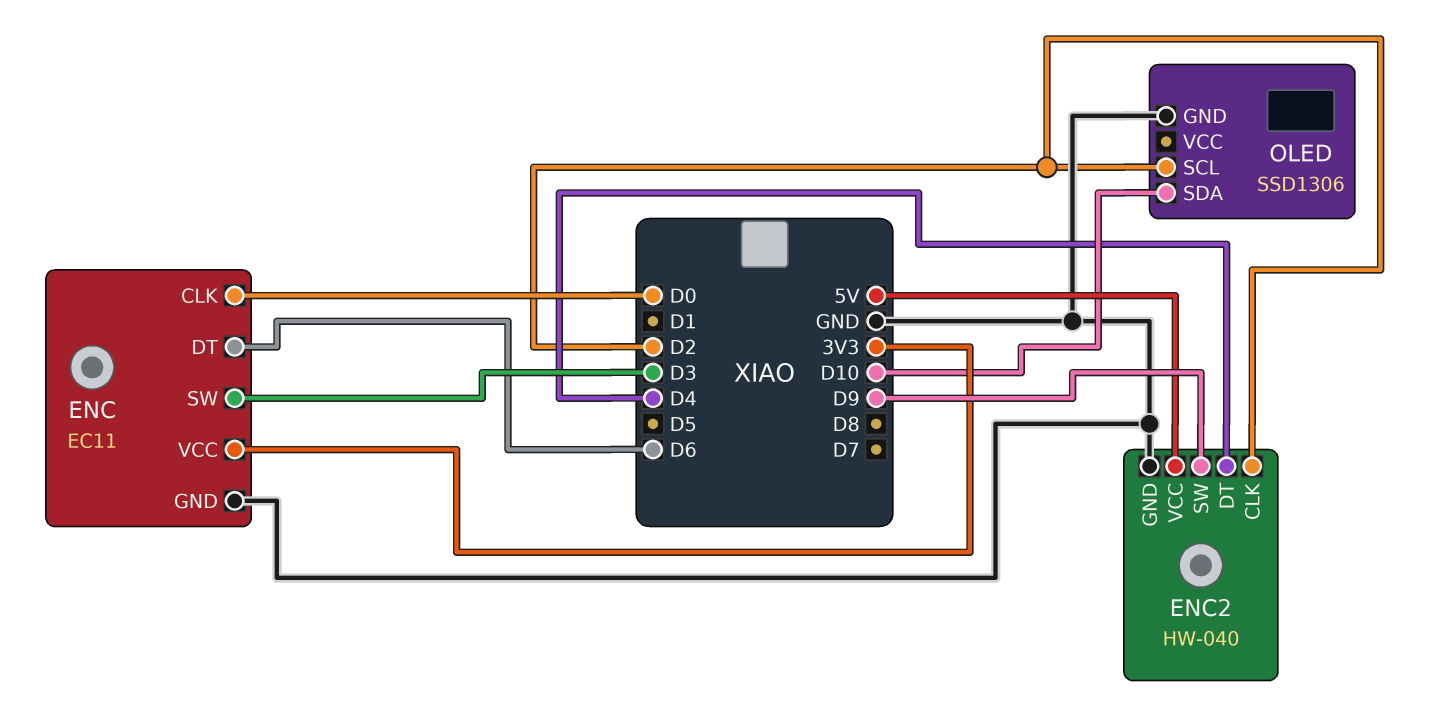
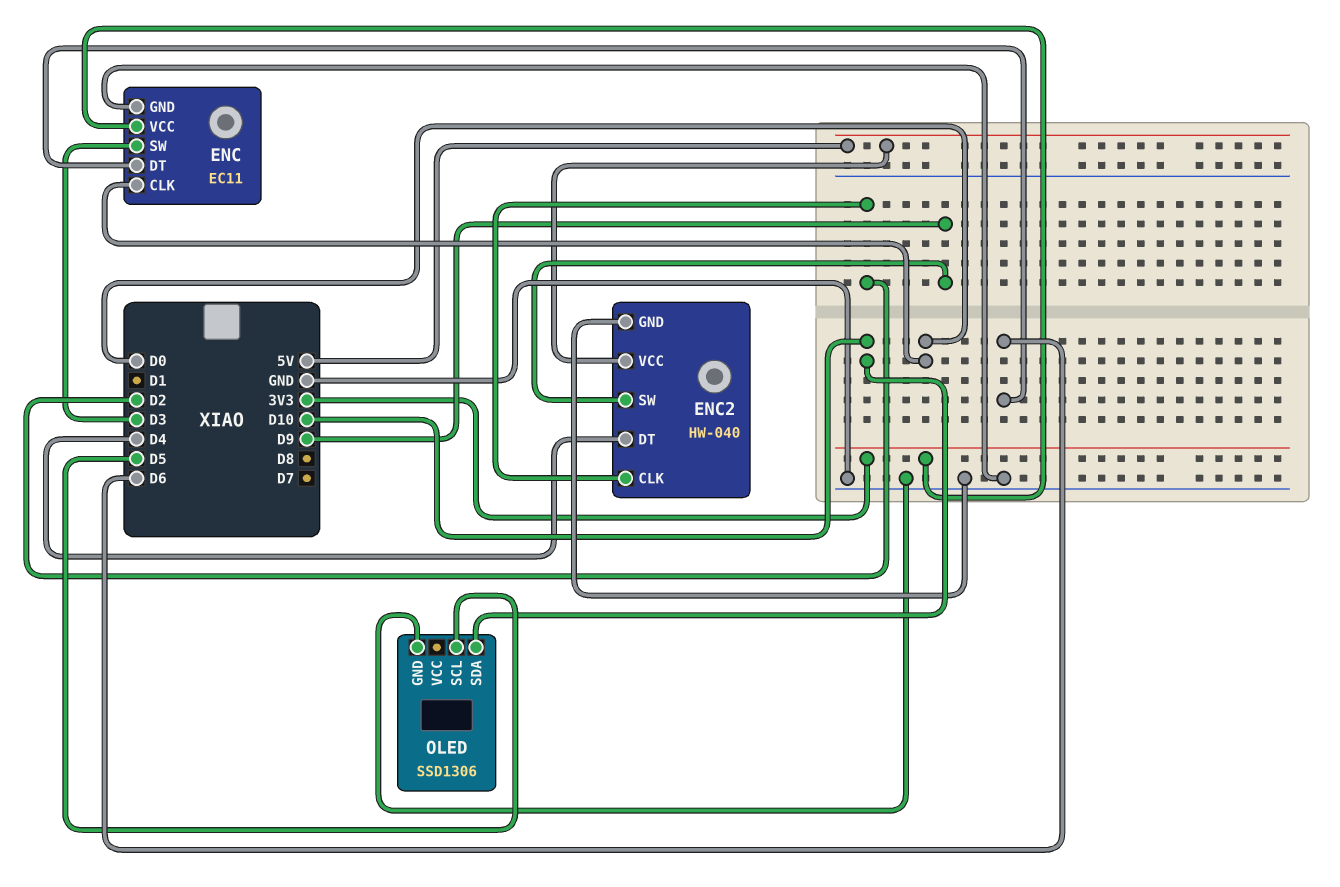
OLED pin SCL: D2 -> D5

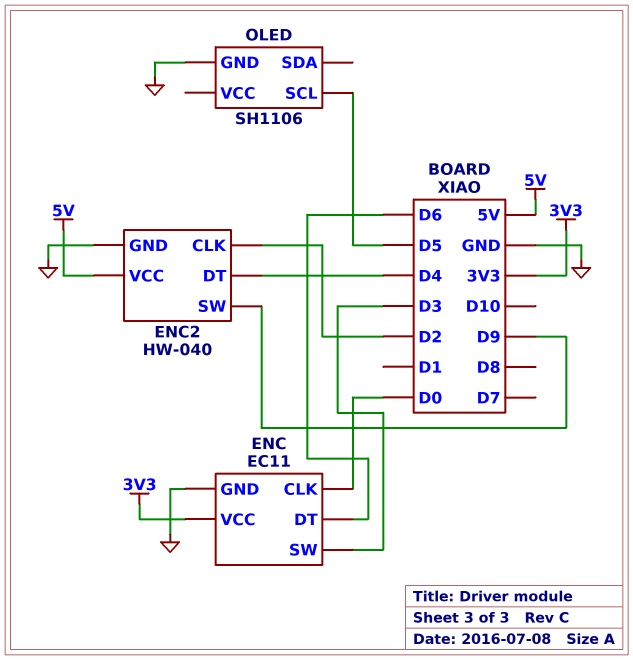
OLED: SSD1306 -> SH1106
OLED pin SDA: D10 -> none

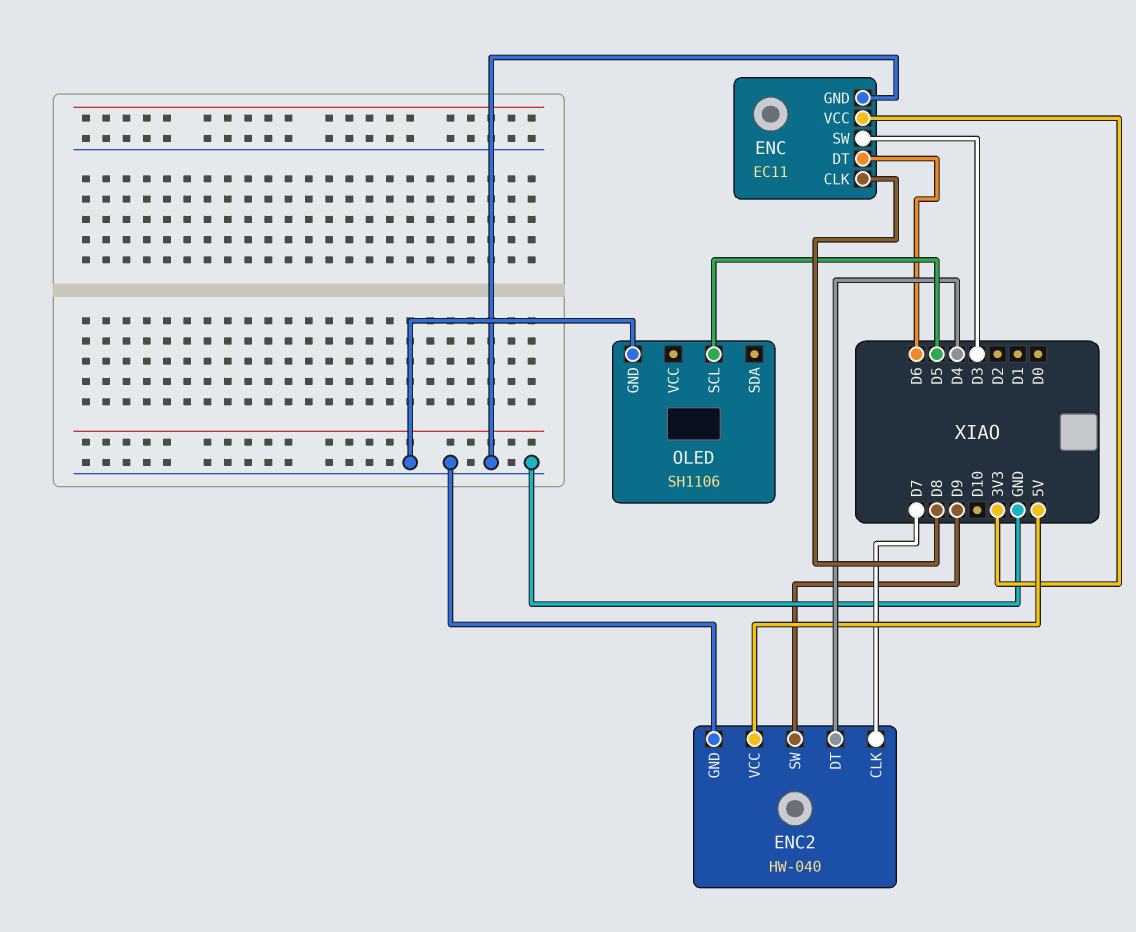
ENC pin CLK: D0 -> D8
ENC2 pin CLK: D2 -> D7

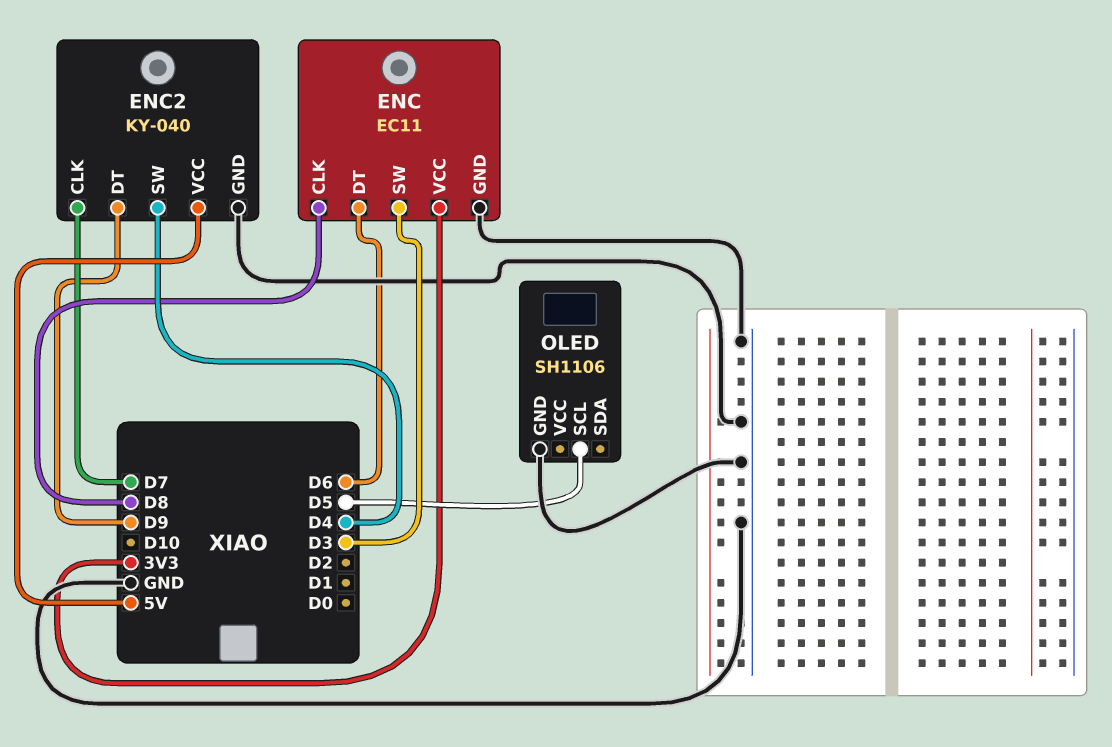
ENC2: HW-040 -> KY-040
ENC2 pin DT: D4 -> D9
ENC2 pin SW: D9 -> D4

